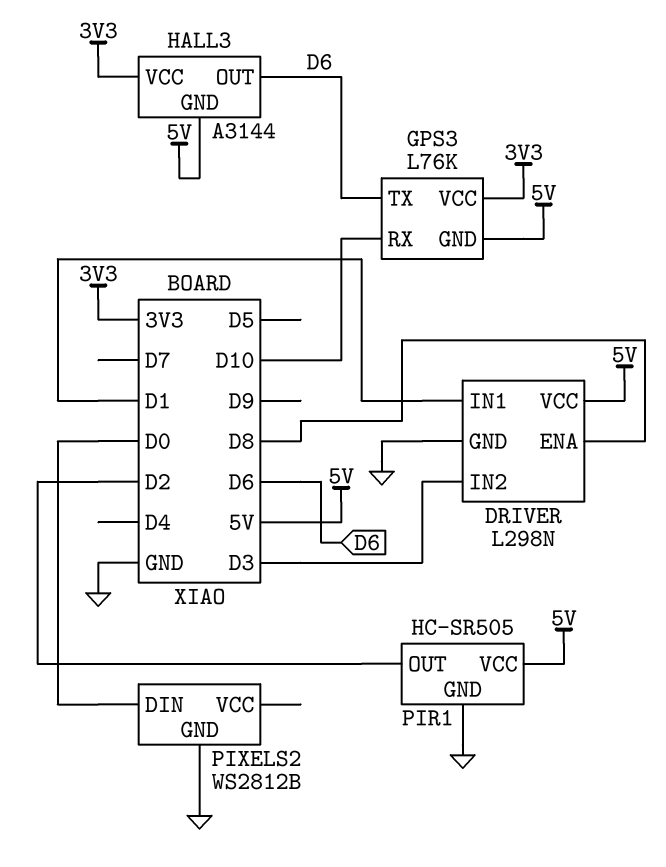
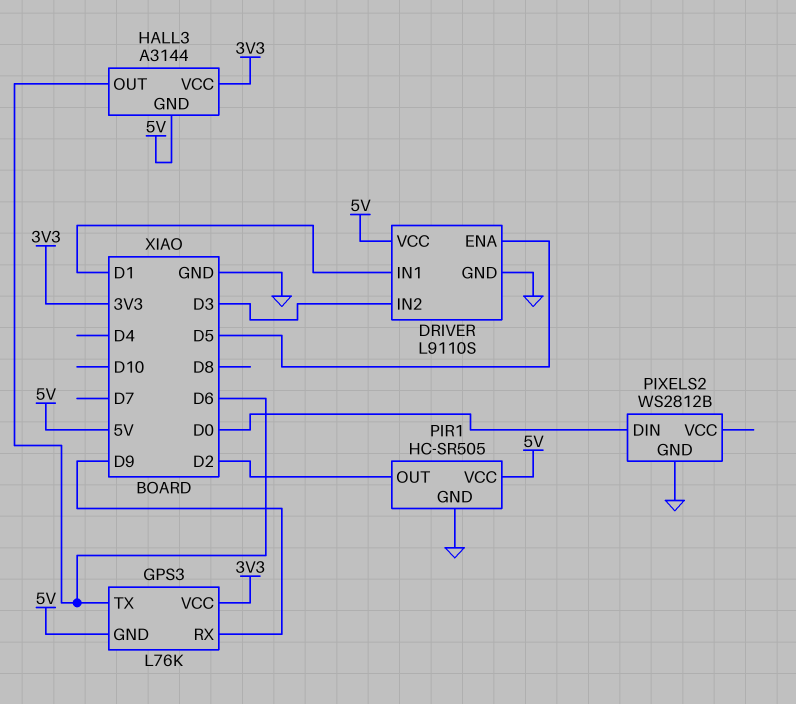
DRIVER: L298N -> L9110S
DRIVER pin ENA: D8 -> D5
GPS3 pin RX: D10 -> D9

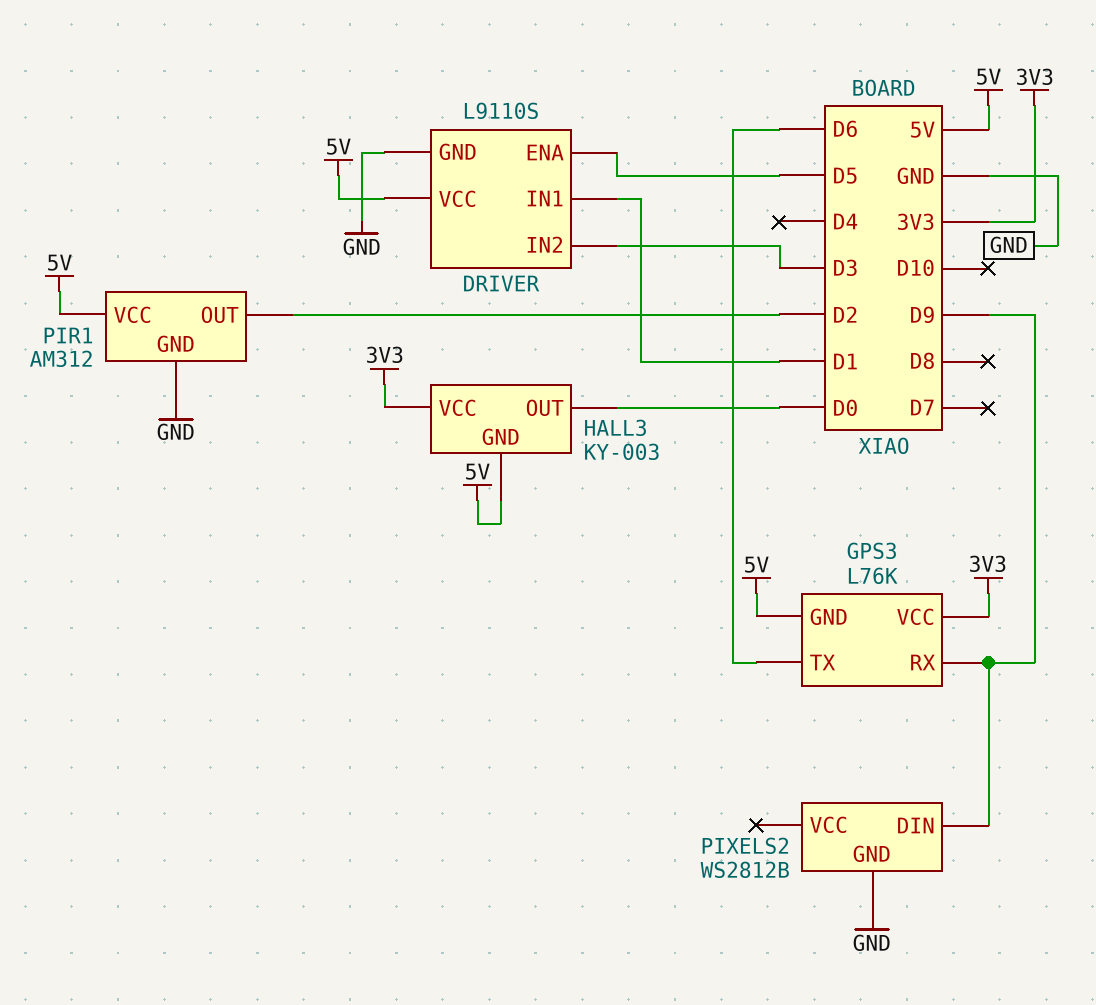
HALL3: A3144 -> KY-003
HALL3 pin OUT: D6 -> D0
PIR1: HC-SR505 -> AM312
PIXELS2 pin DIN: D0 -> D9

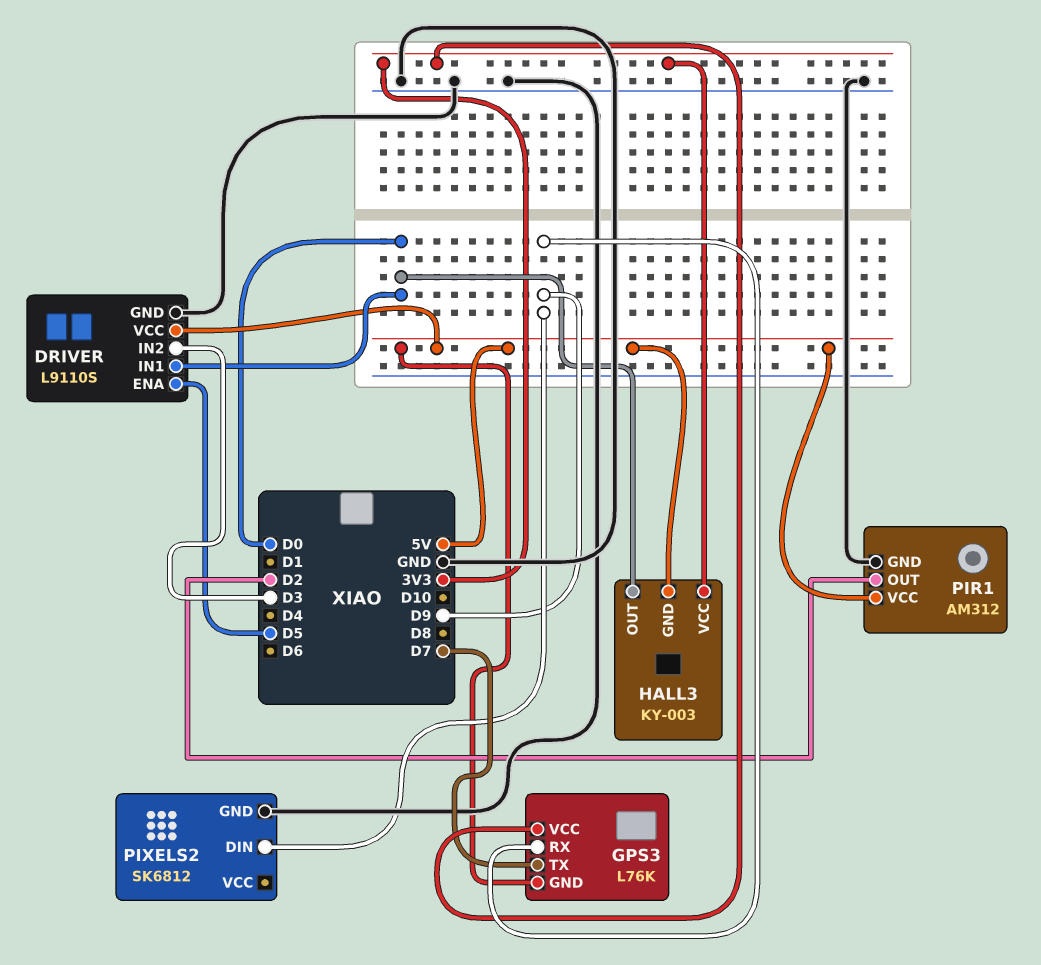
DRIVER pin IN1: D1 -> D0
GPS3 pin TX: D6 -> D7
PIXELS2: WS2812B -> SK6812

